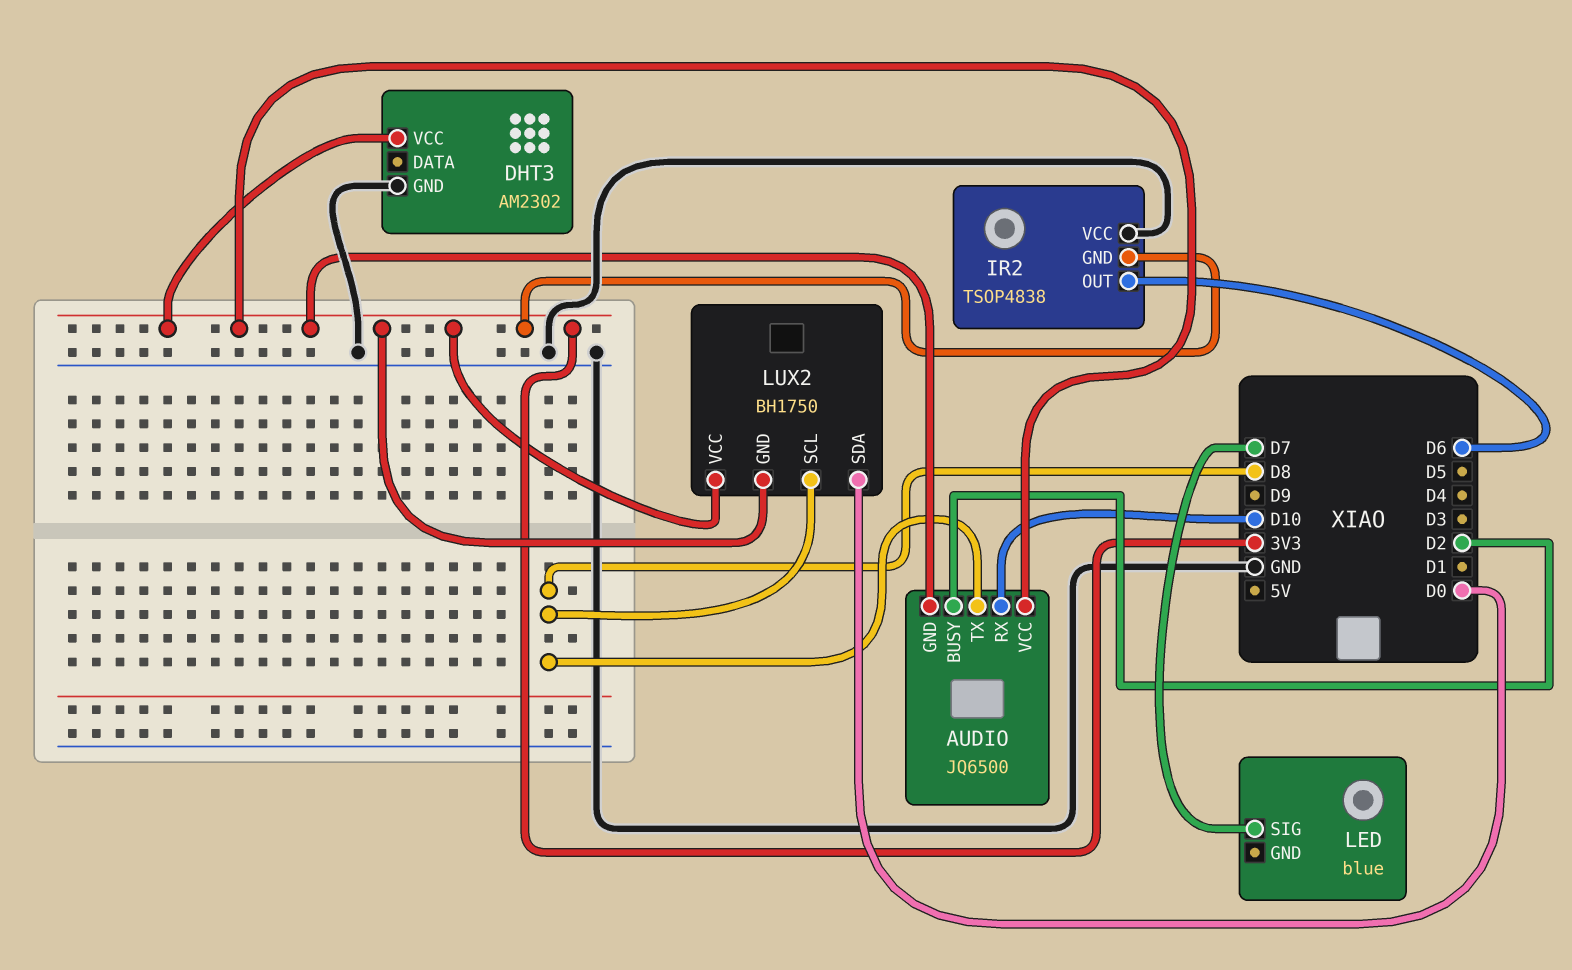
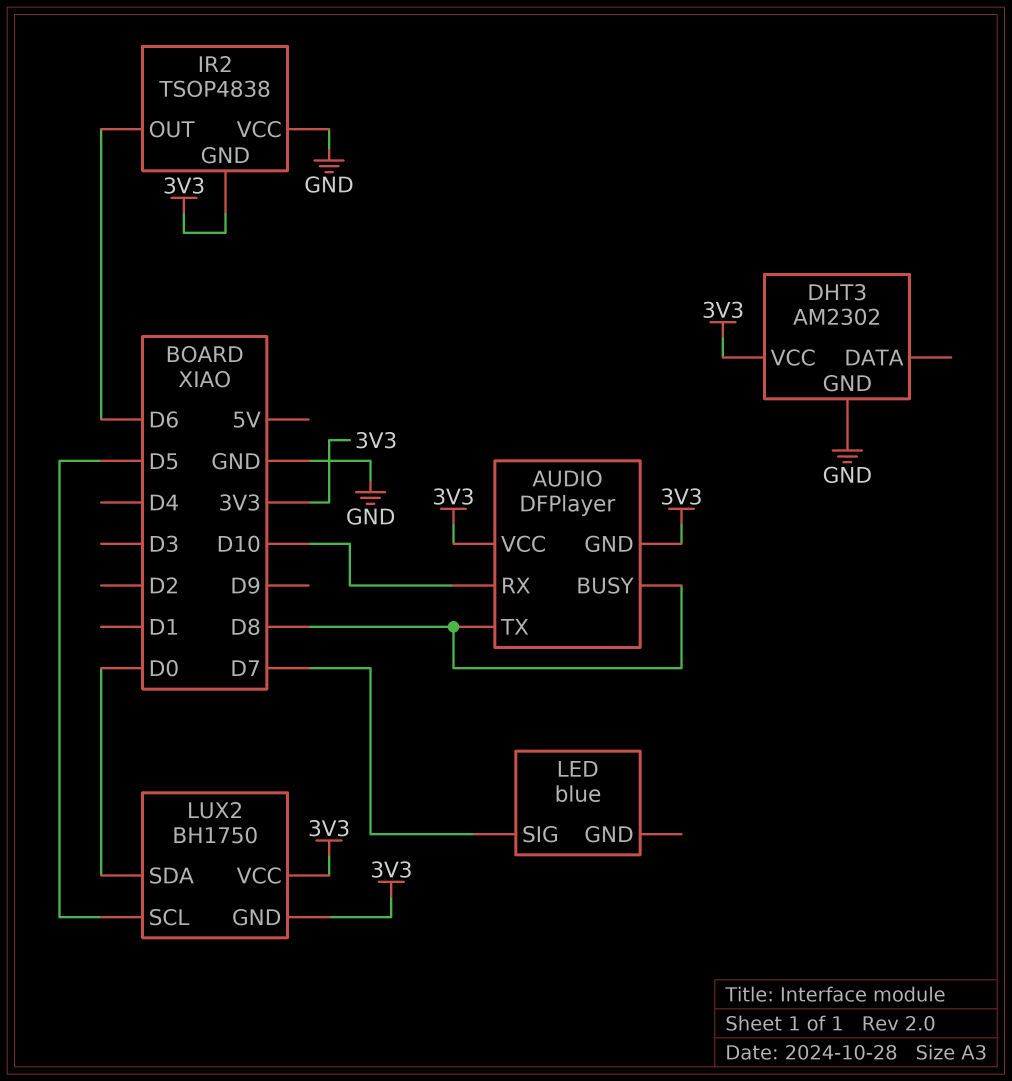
AUDIO: JQ6500 -> DFPlayer
AUDIO pin BUSY: D2 -> D8
LUX2 pin SCL: D8 -> D5

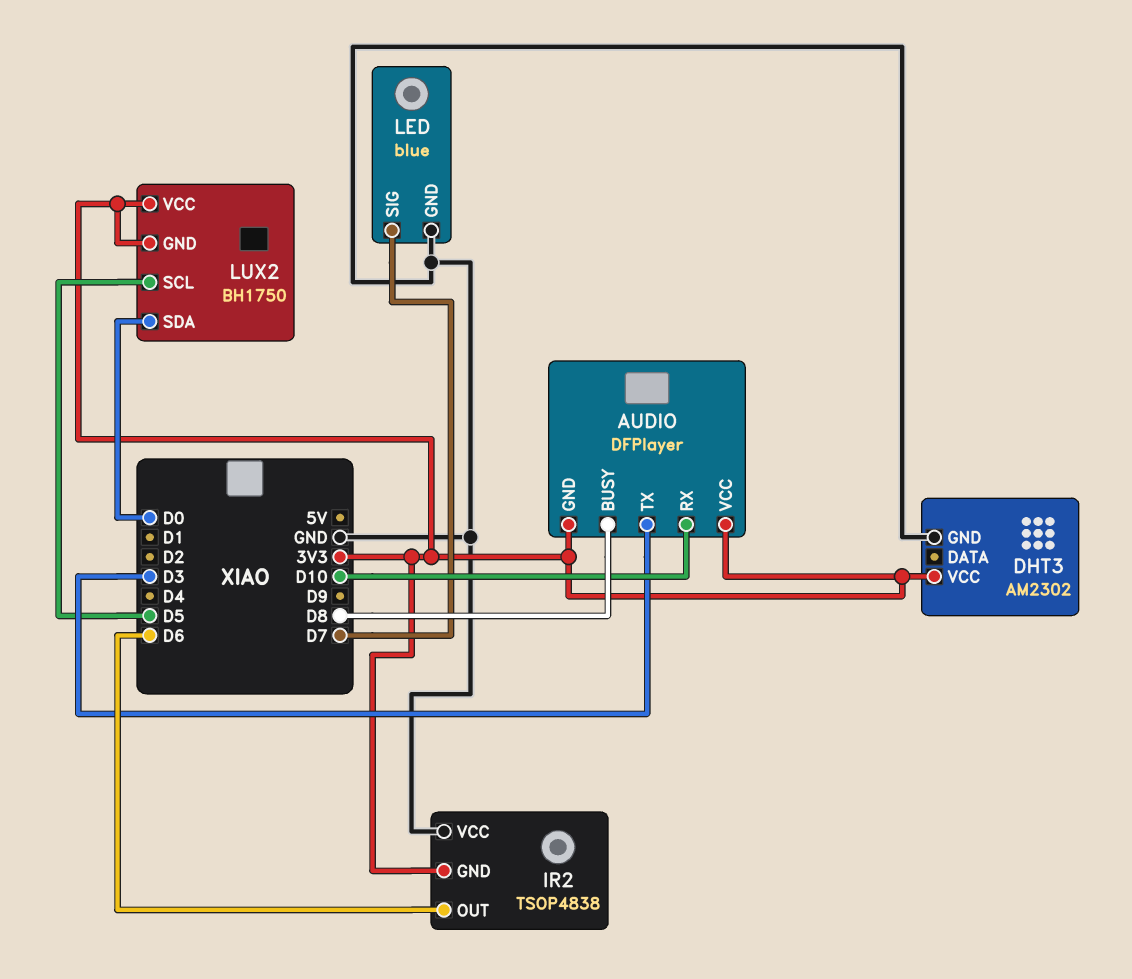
AUDIO pin TX: D8 -> D3
LED pin GND: none -> GND

